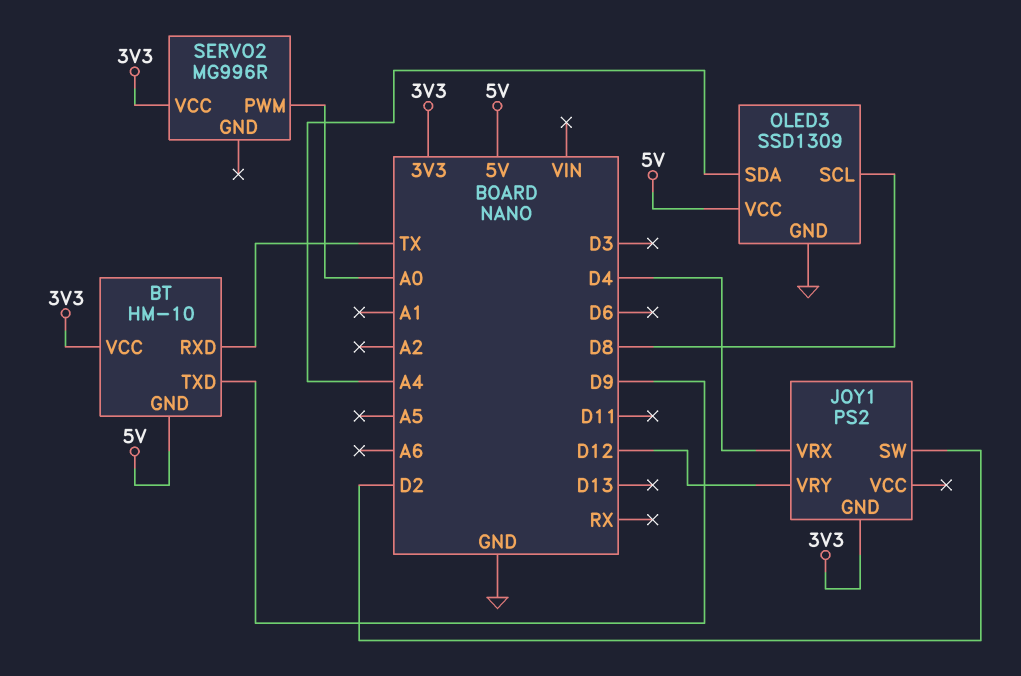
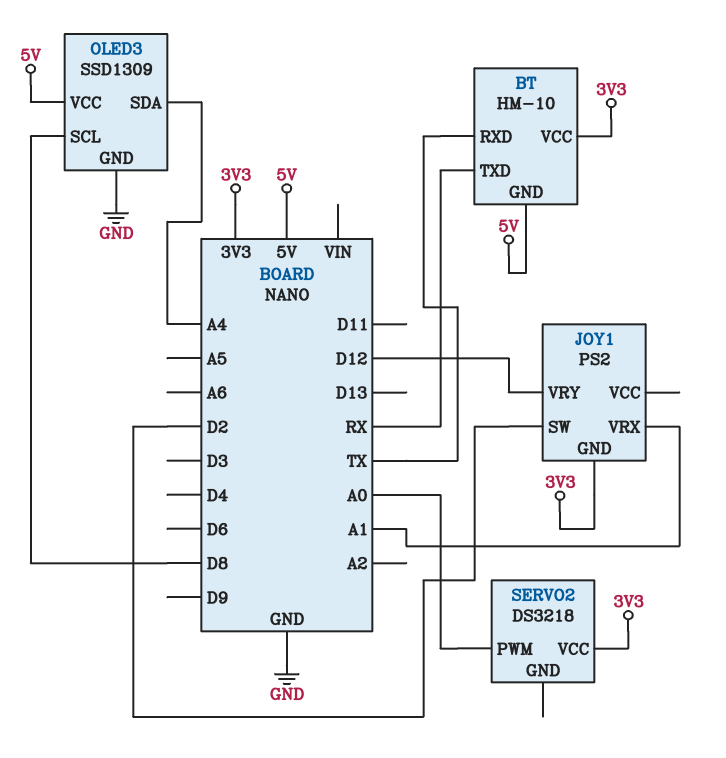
BT pin TXD: D9 -> RX
JOY1 pin VRX: D4 -> A1
SERVO2: MG996R -> DS3218

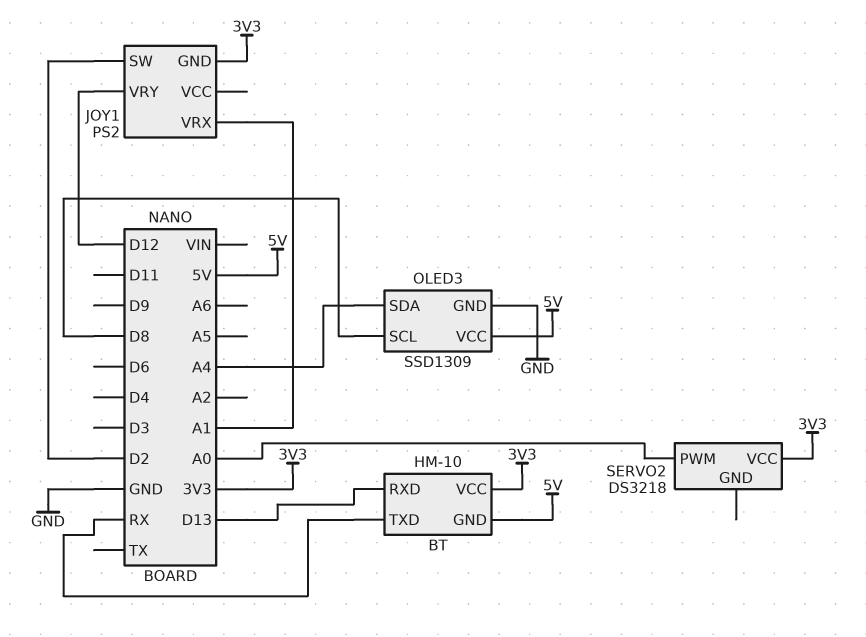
BT pin RXD: TX -> D13

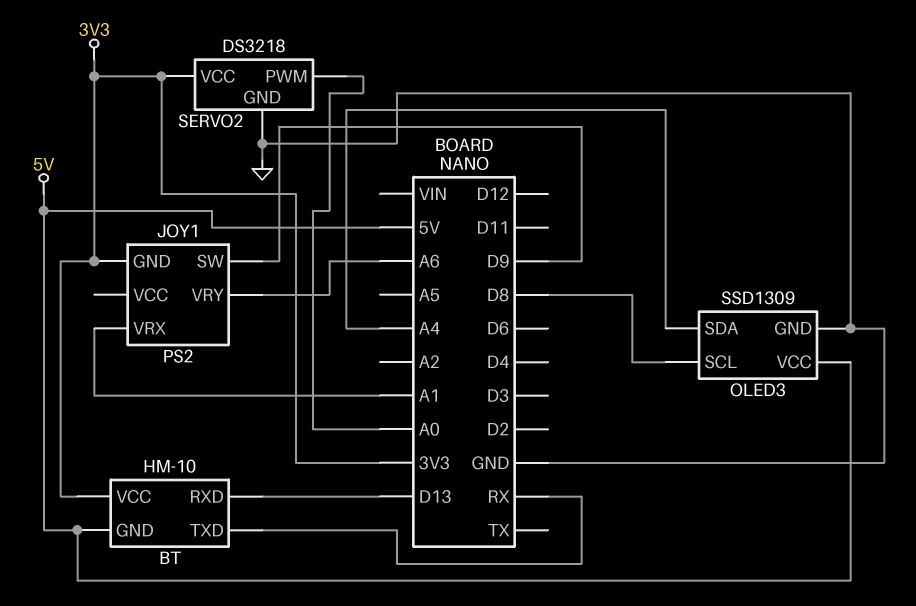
JOY1 pin SW: D2 -> D9
JOY1 pin VRY: D12 -> A6
SERVO2 pin GND: none -> GND

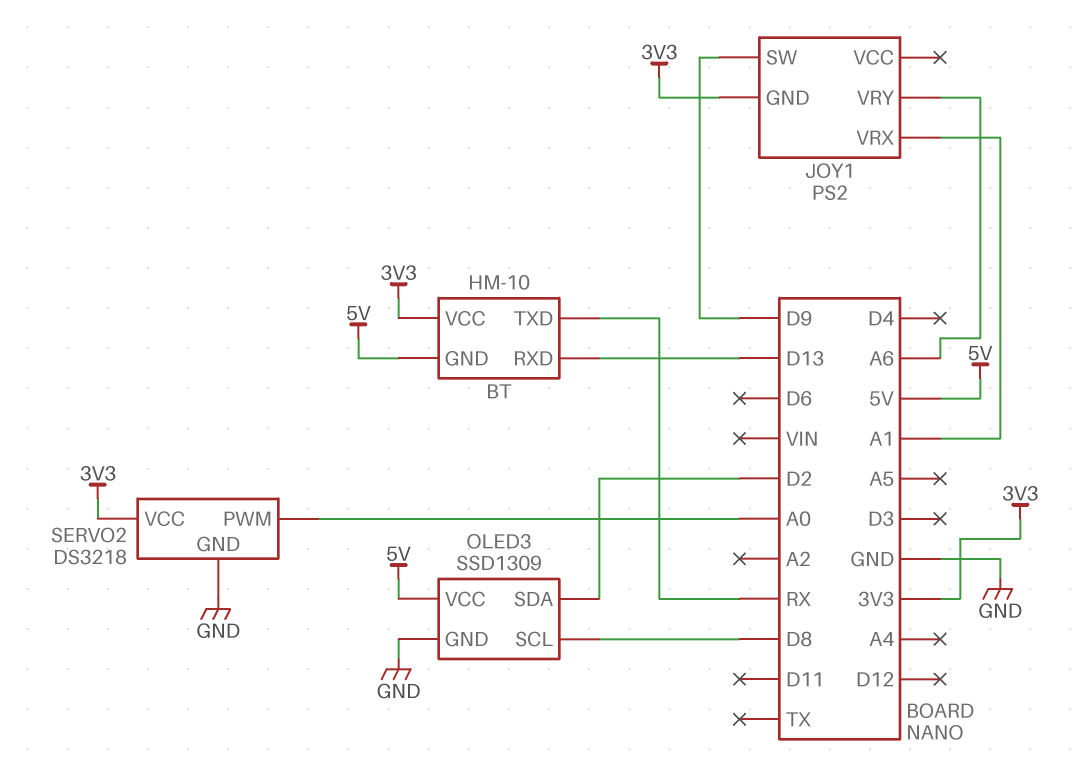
OLED3 pin SDA: A4 -> D2

